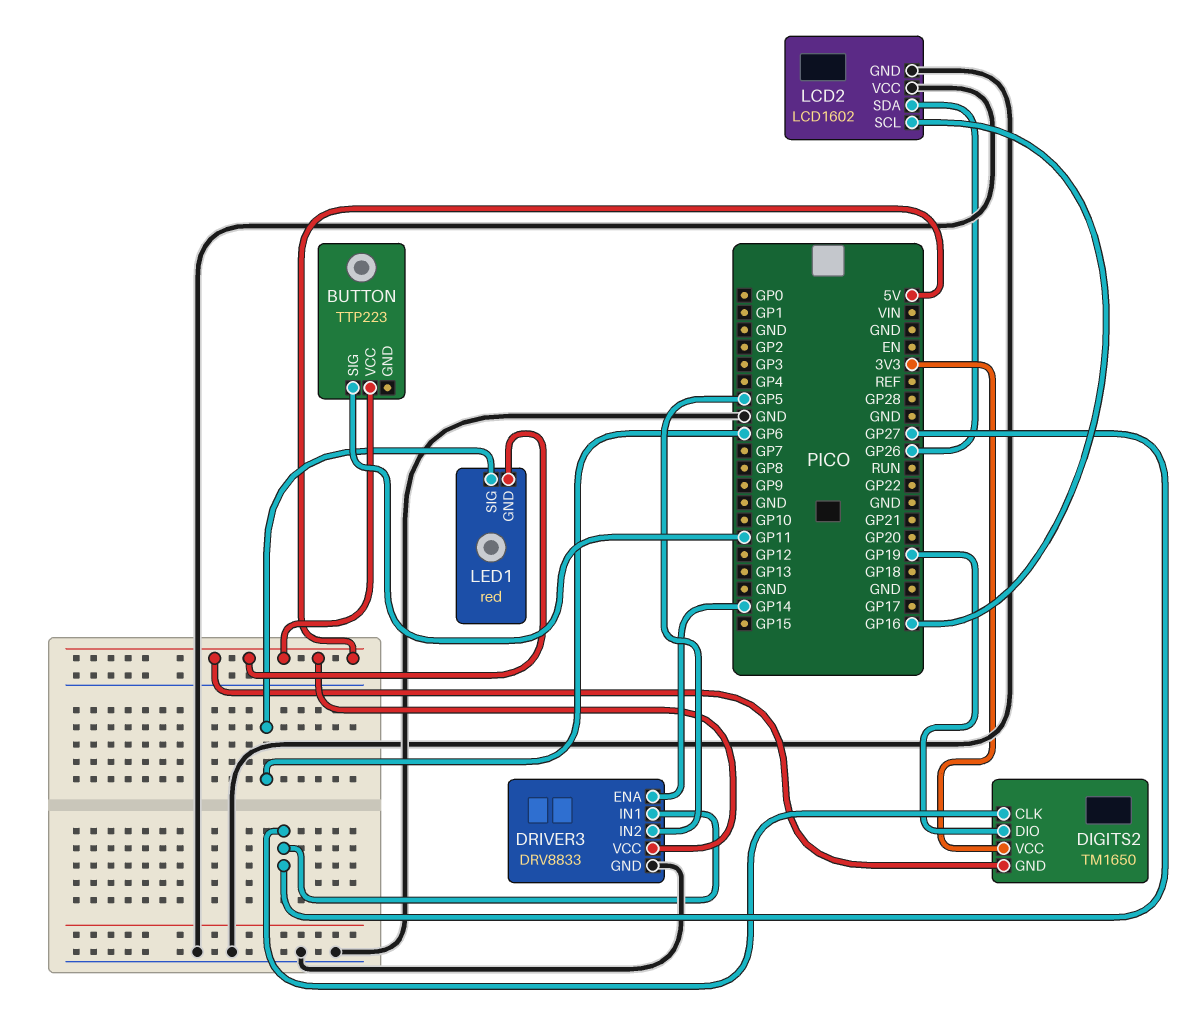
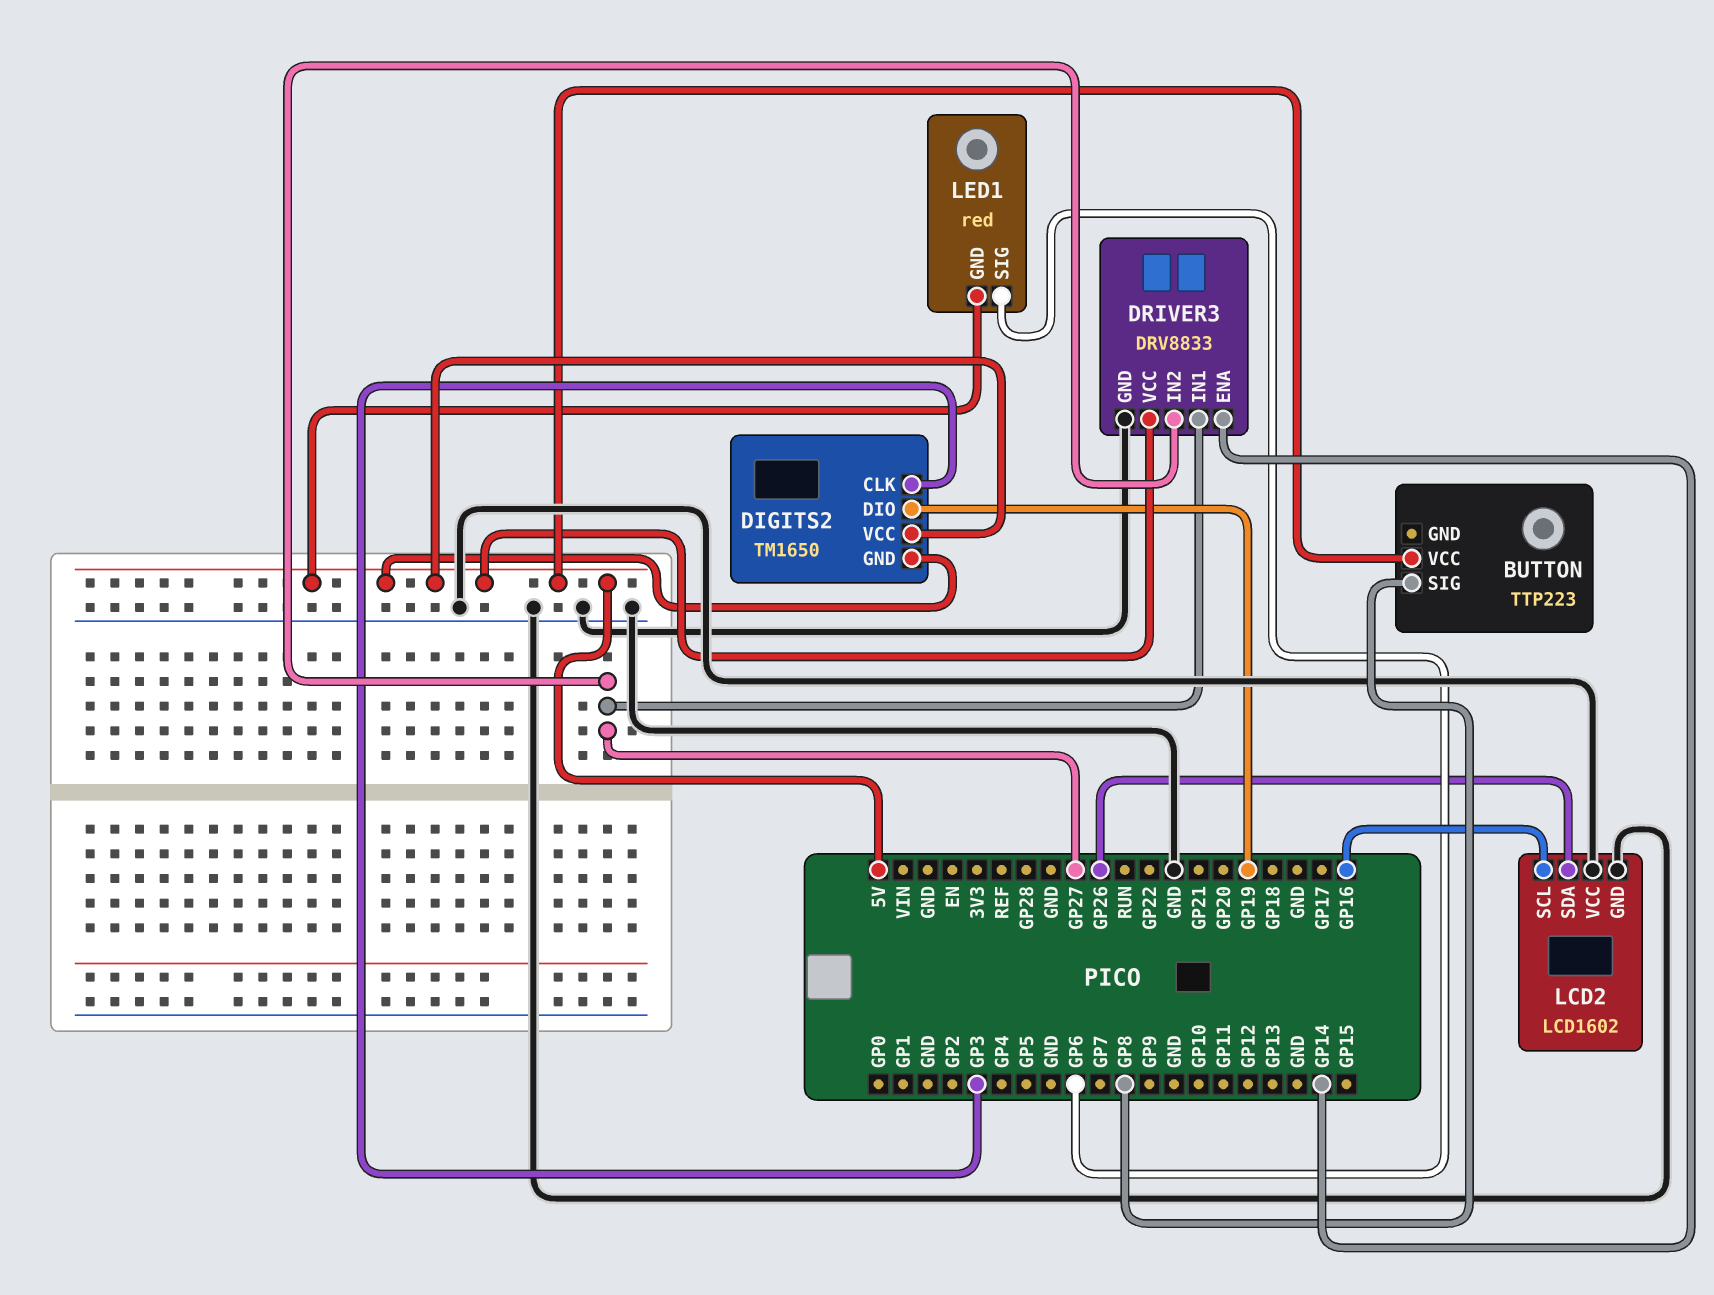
BUTTON pin SIG: GP11 -> GP8
DIGITS2 pin CLK: GP27 -> GP3
DIGITS2 pin VCC: 3V3 -> 5V
DRIVER3 pin IN2: GP5 -> GP27

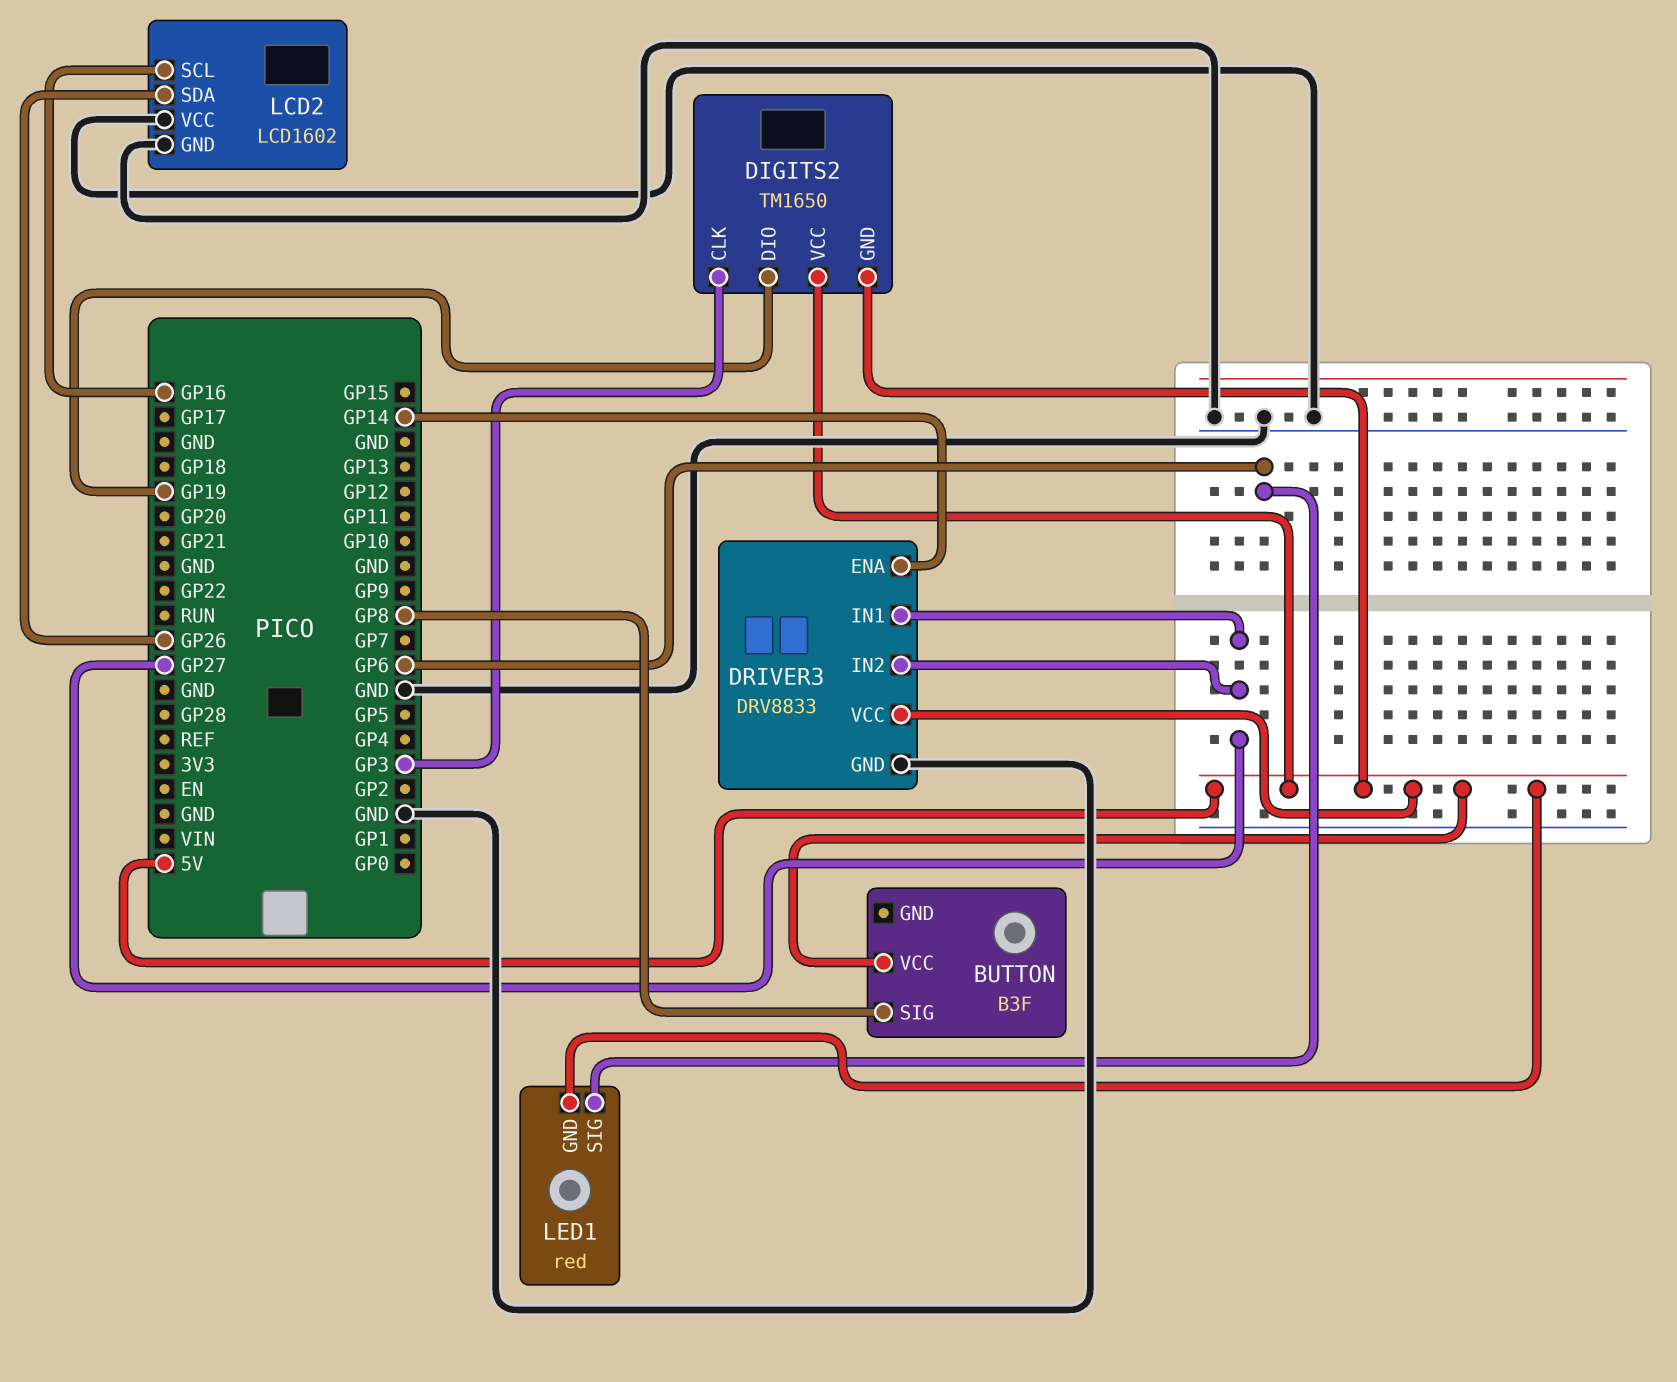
BUTTON: TTP223 -> B3F

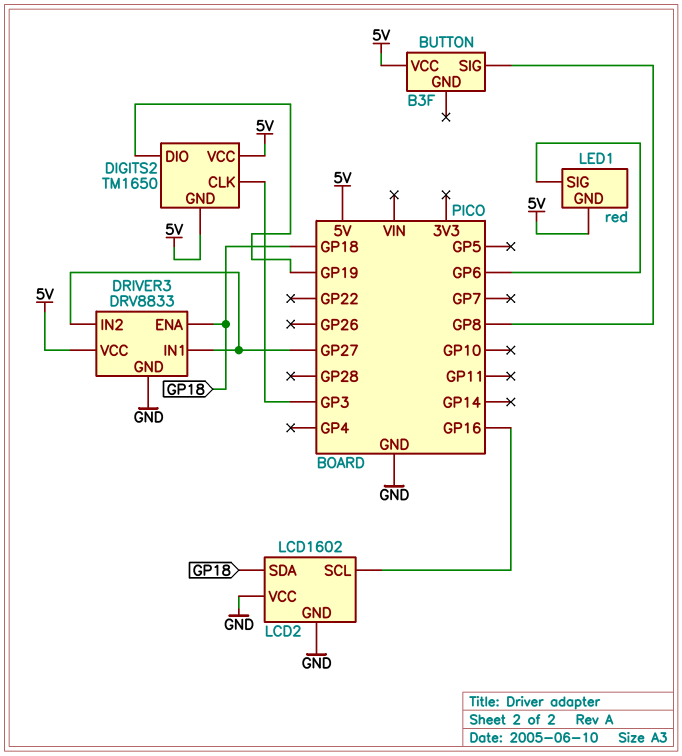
DRIVER3 pin ENA: GP14 -> GP18
LCD2 pin SDA: GP26 -> GP18

